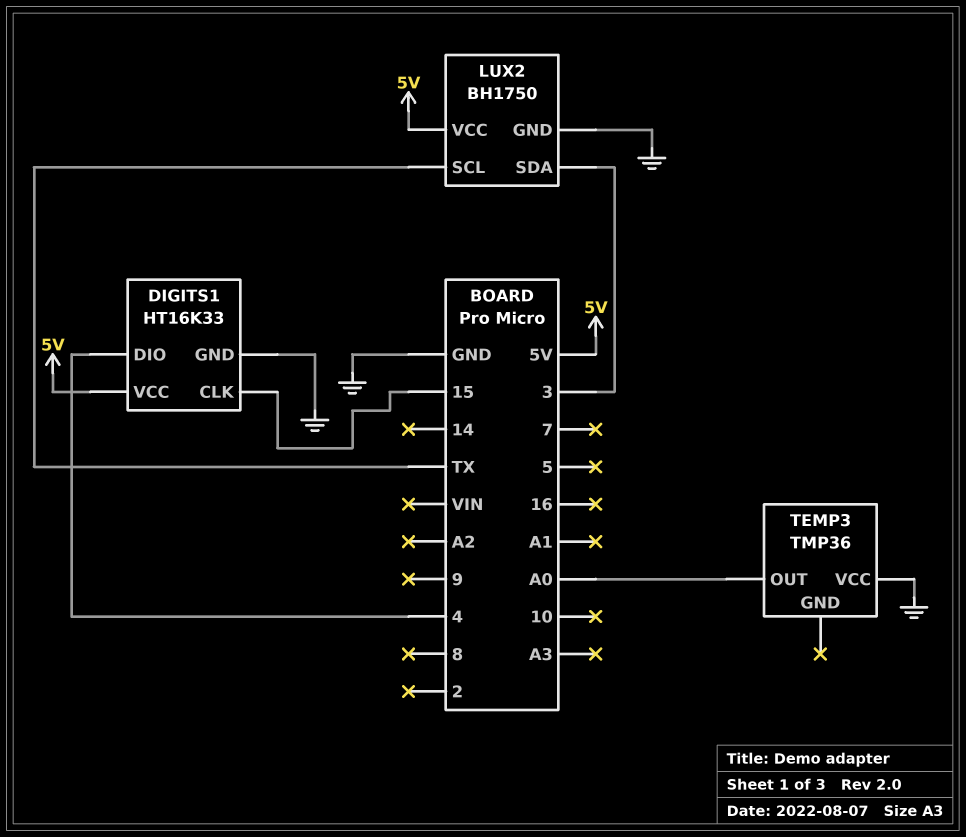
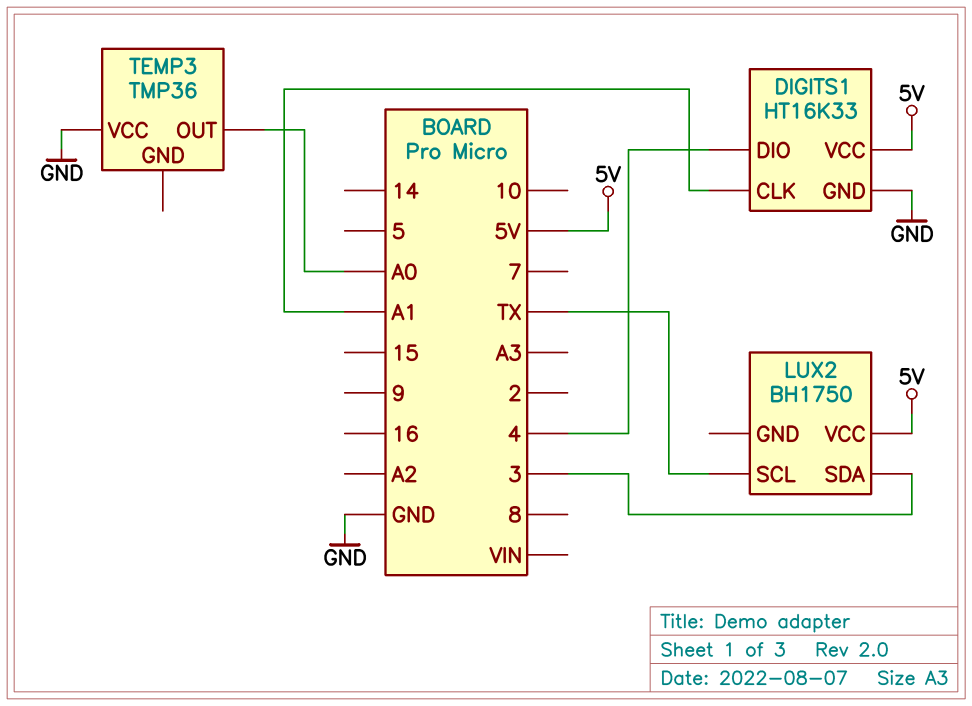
DIGITS1 pin CLK: 15 -> A1
LUX2 pin GND: GND -> none

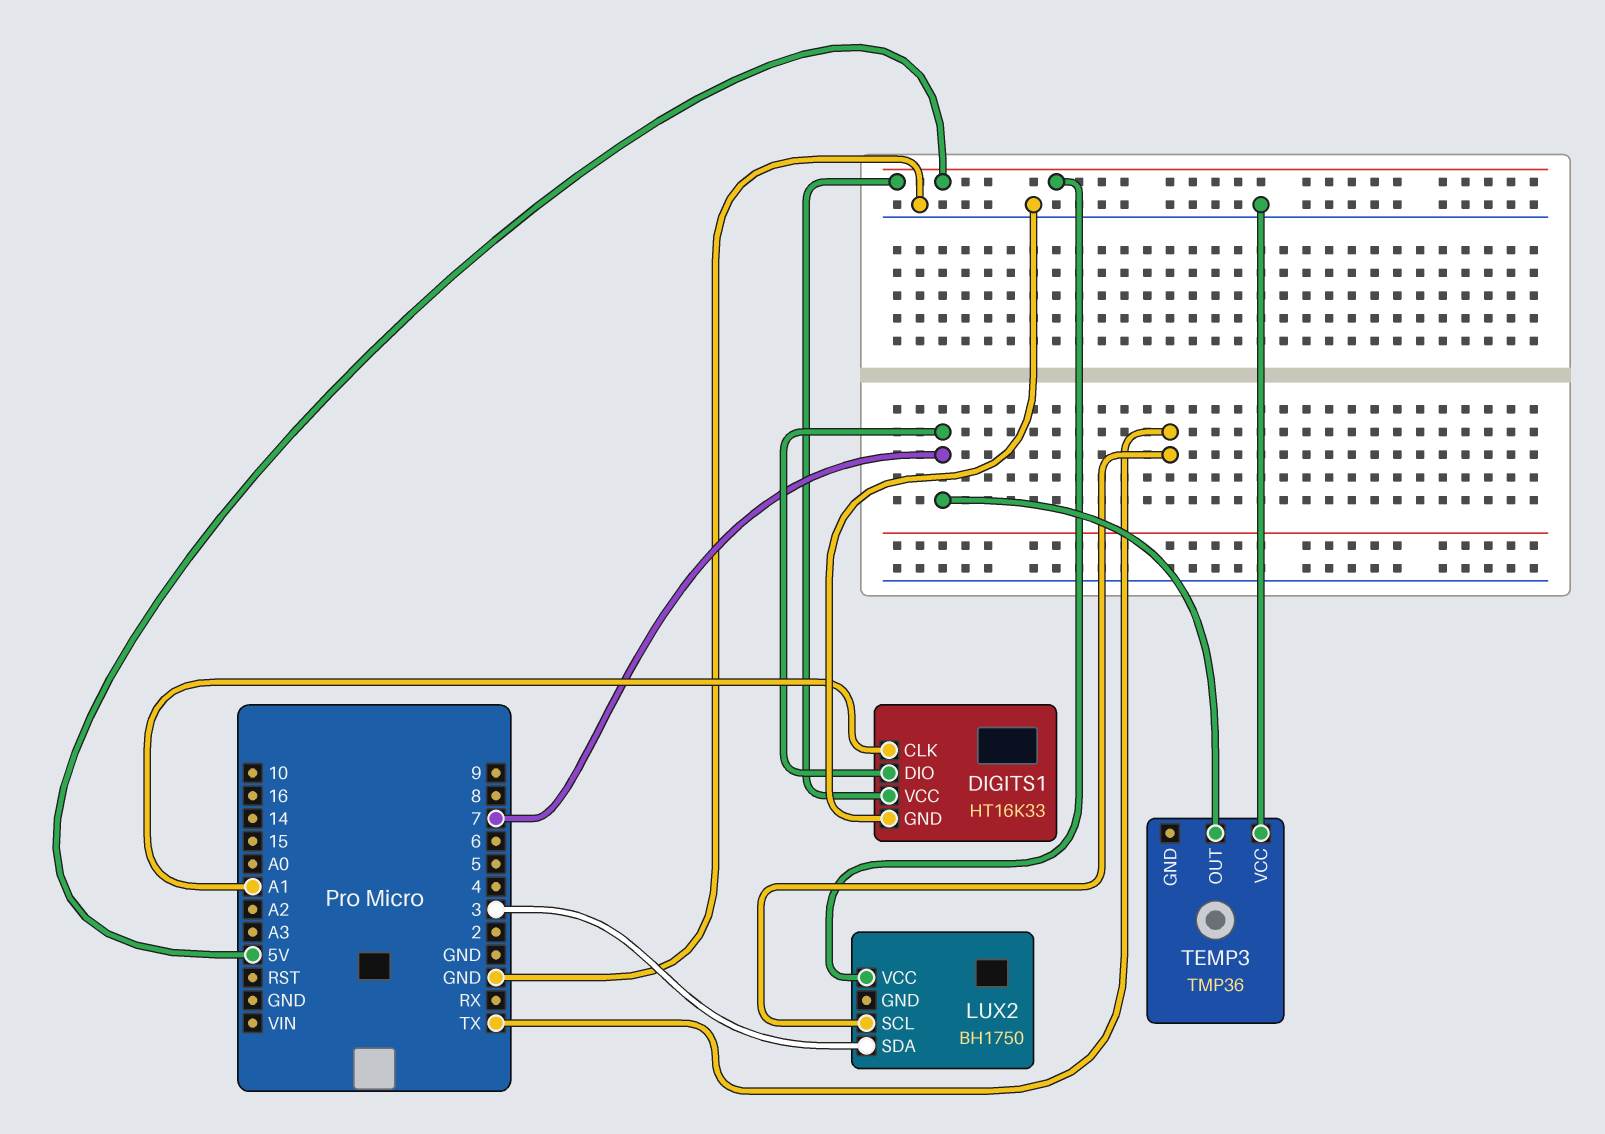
DIGITS1 pin DIO: 4 -> 7
TEMP3 pin OUT: A0 -> 7

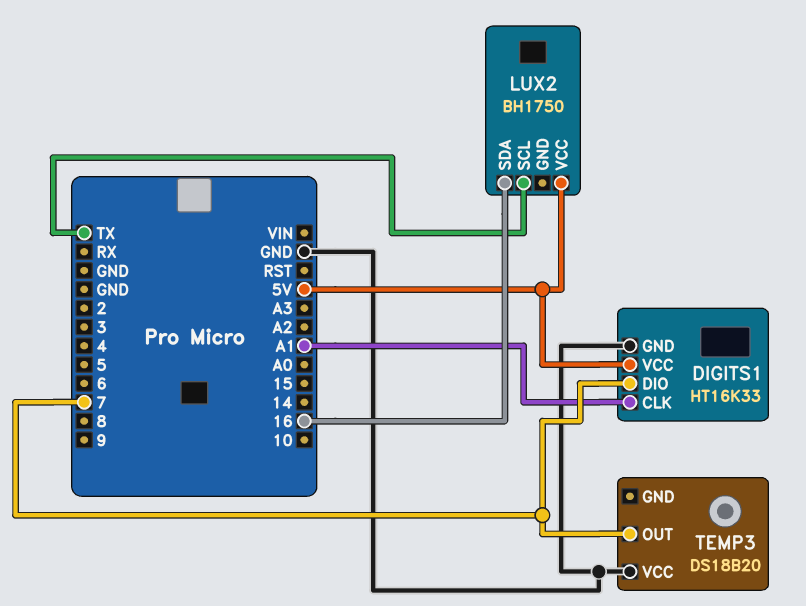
LUX2 pin SDA: 3 -> 16
TEMP3: TMP36 -> DS18B20

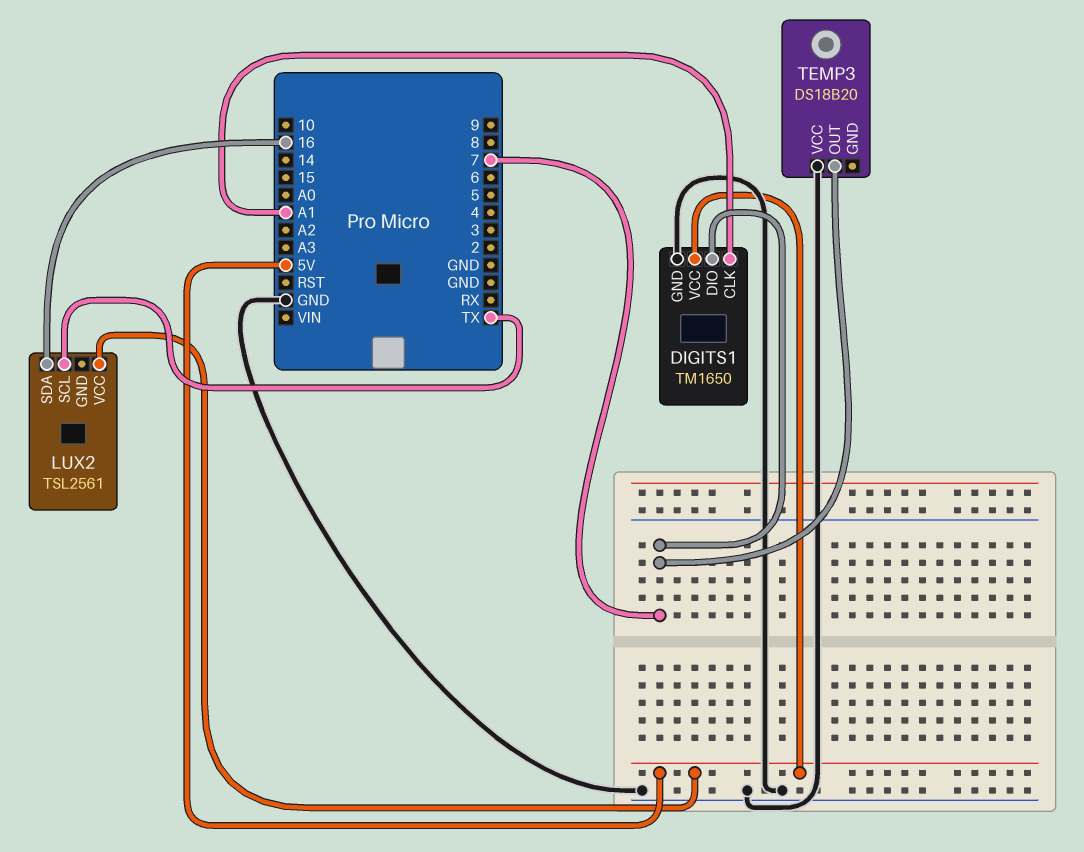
DIGITS1: HT16K33 -> TM1650
LUX2: BH1750 -> TSL2561

